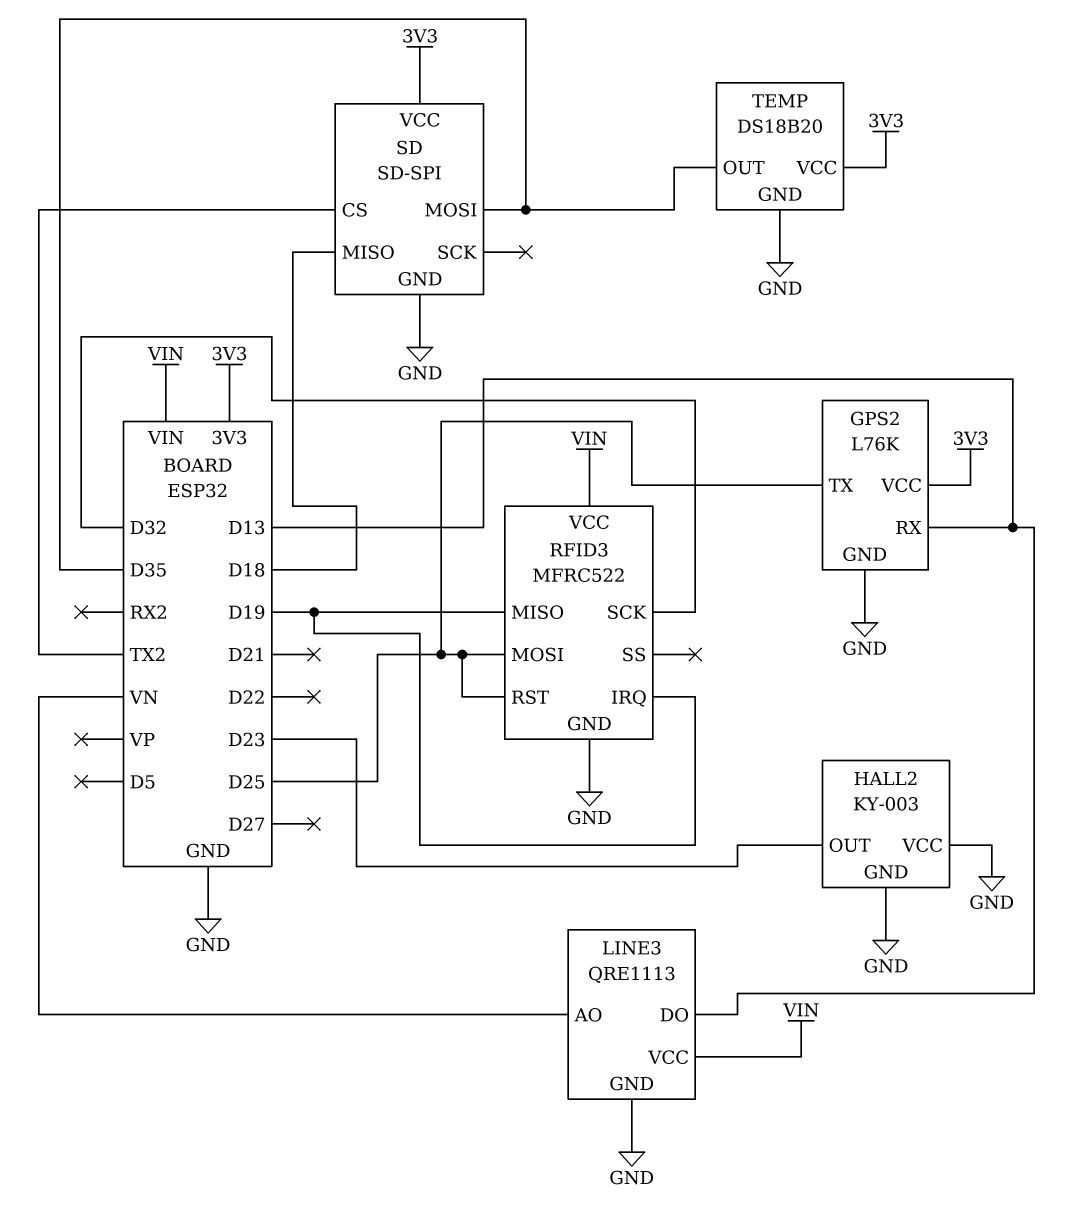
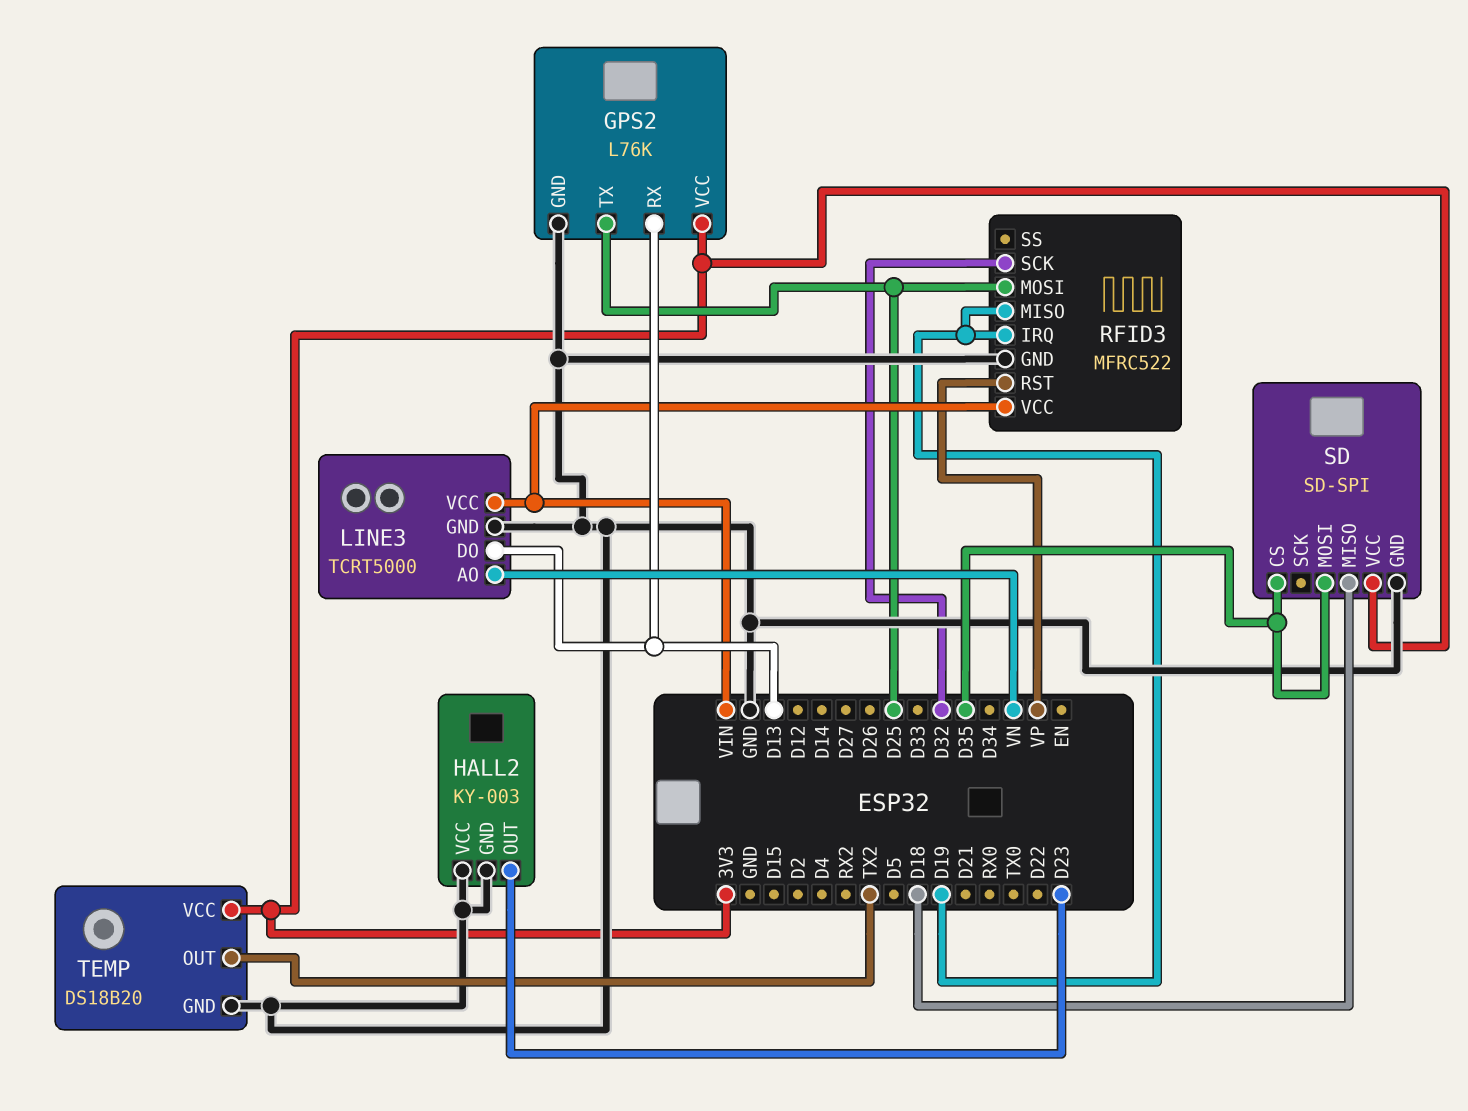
LINE3: QRE1113 -> TCRT5000
RFID3 pin RST: D25 -> VP
SD pin CS: TX2 -> D35
TEMP pin OUT: D35 -> TX2

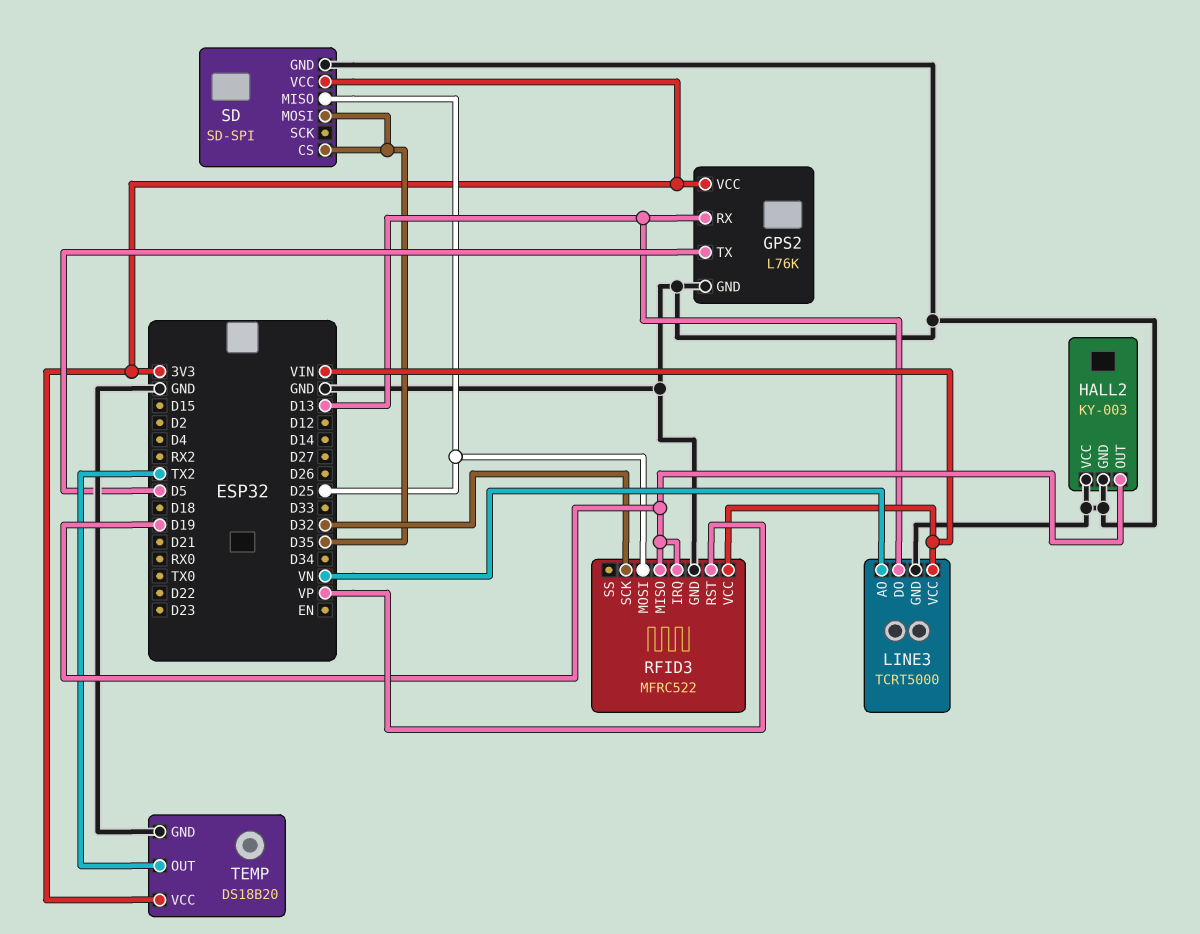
GPS2 pin TX: D25 -> D5
HALL2 pin OUT: D23 -> D19
SD pin MISO: D18 -> D25

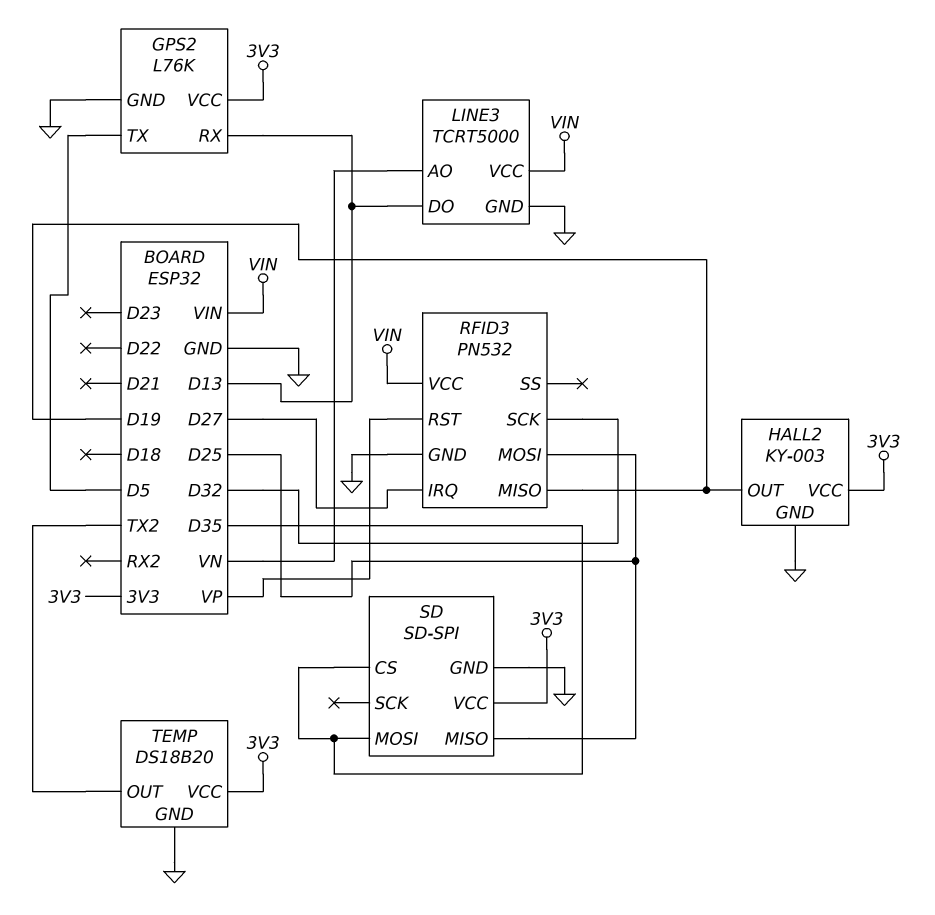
HALL2 pin VCC: GND -> 3V3
RFID3: MFRC522 -> PN532
RFID3 pin IRQ: D19 -> D27

